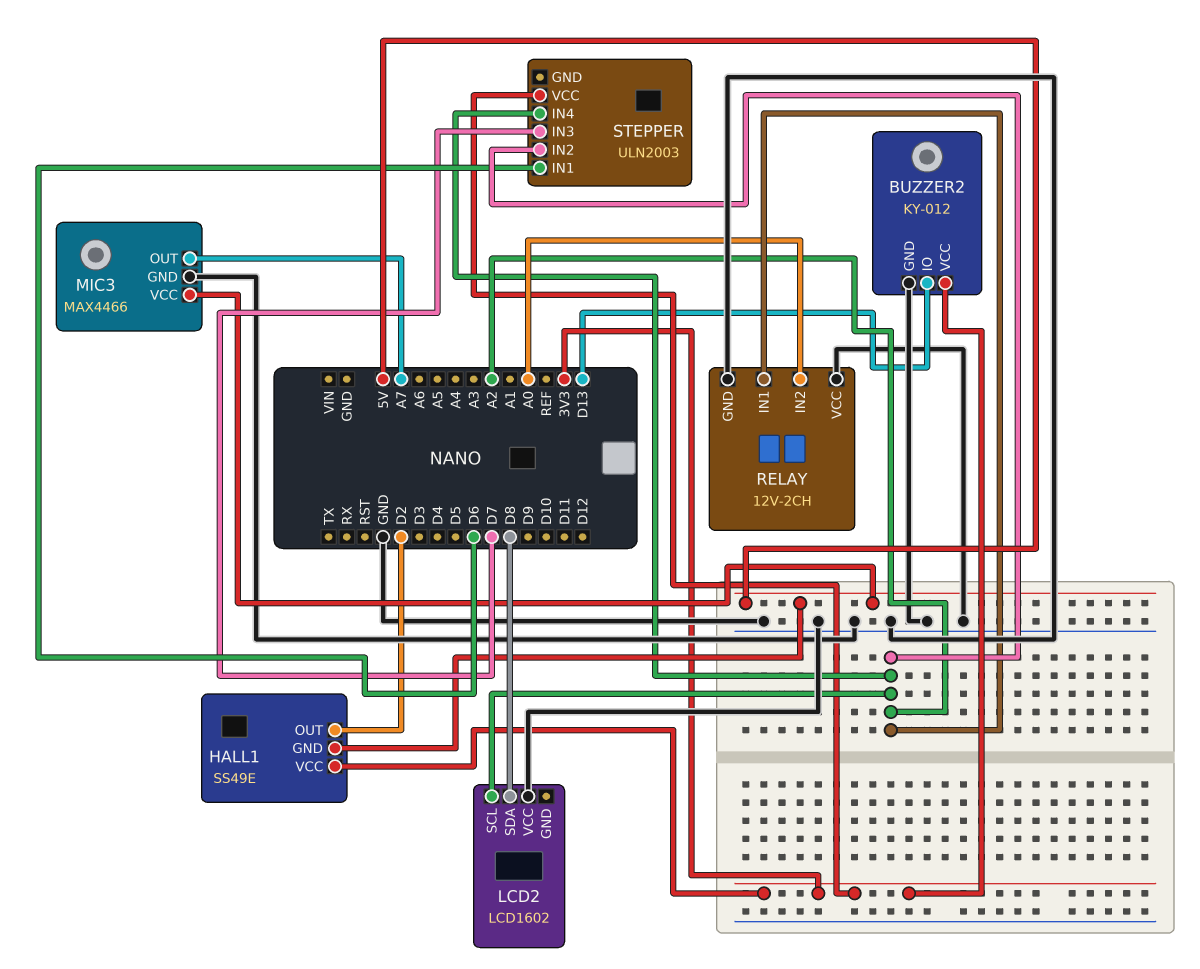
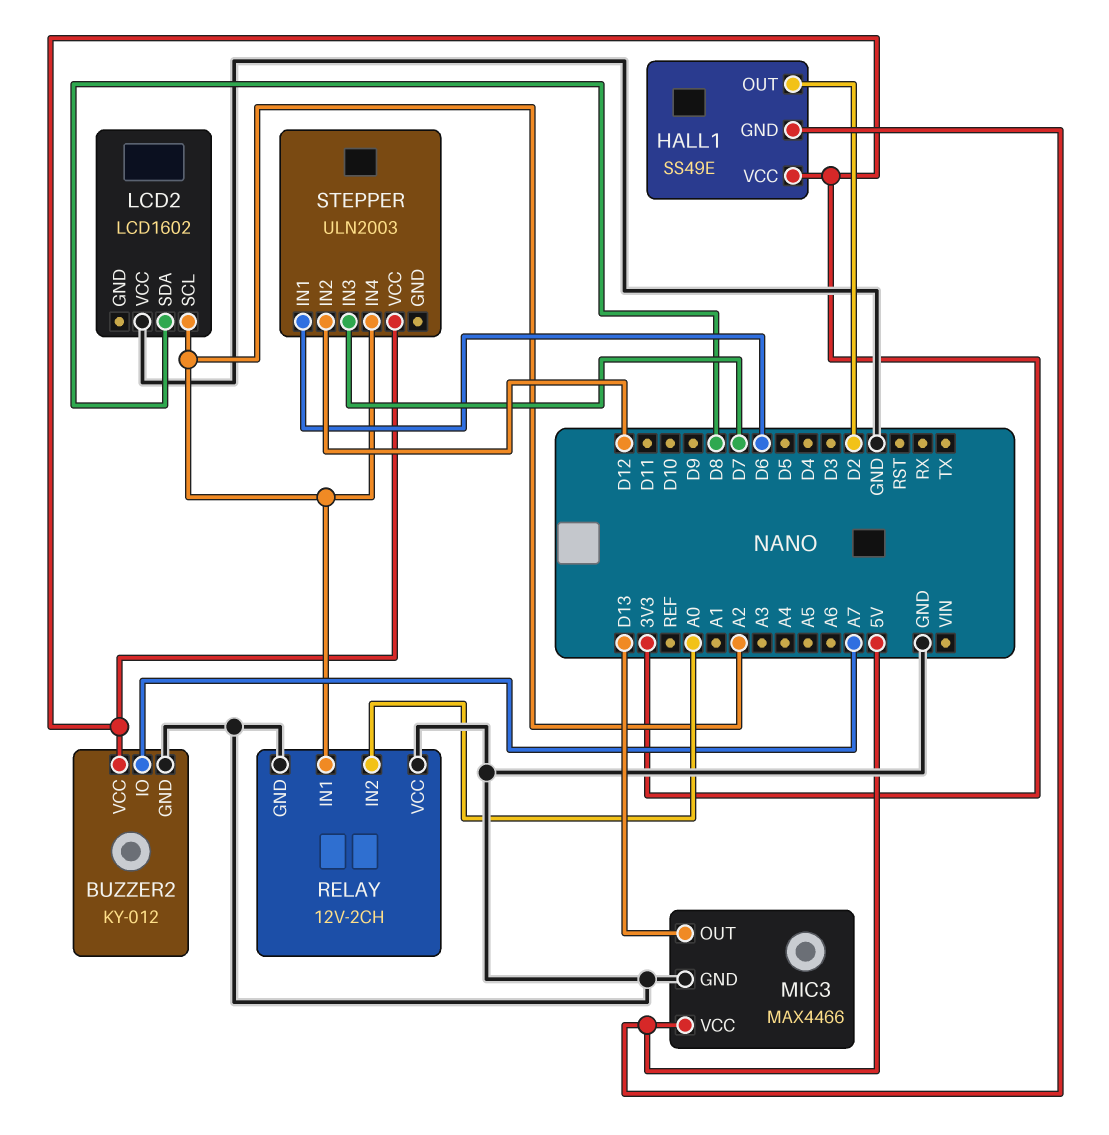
BUZZER2 pin IO: D13 -> A7
MIC3 pin OUT: A7 -> D13
STEPPER pin IN2: A2 -> D12

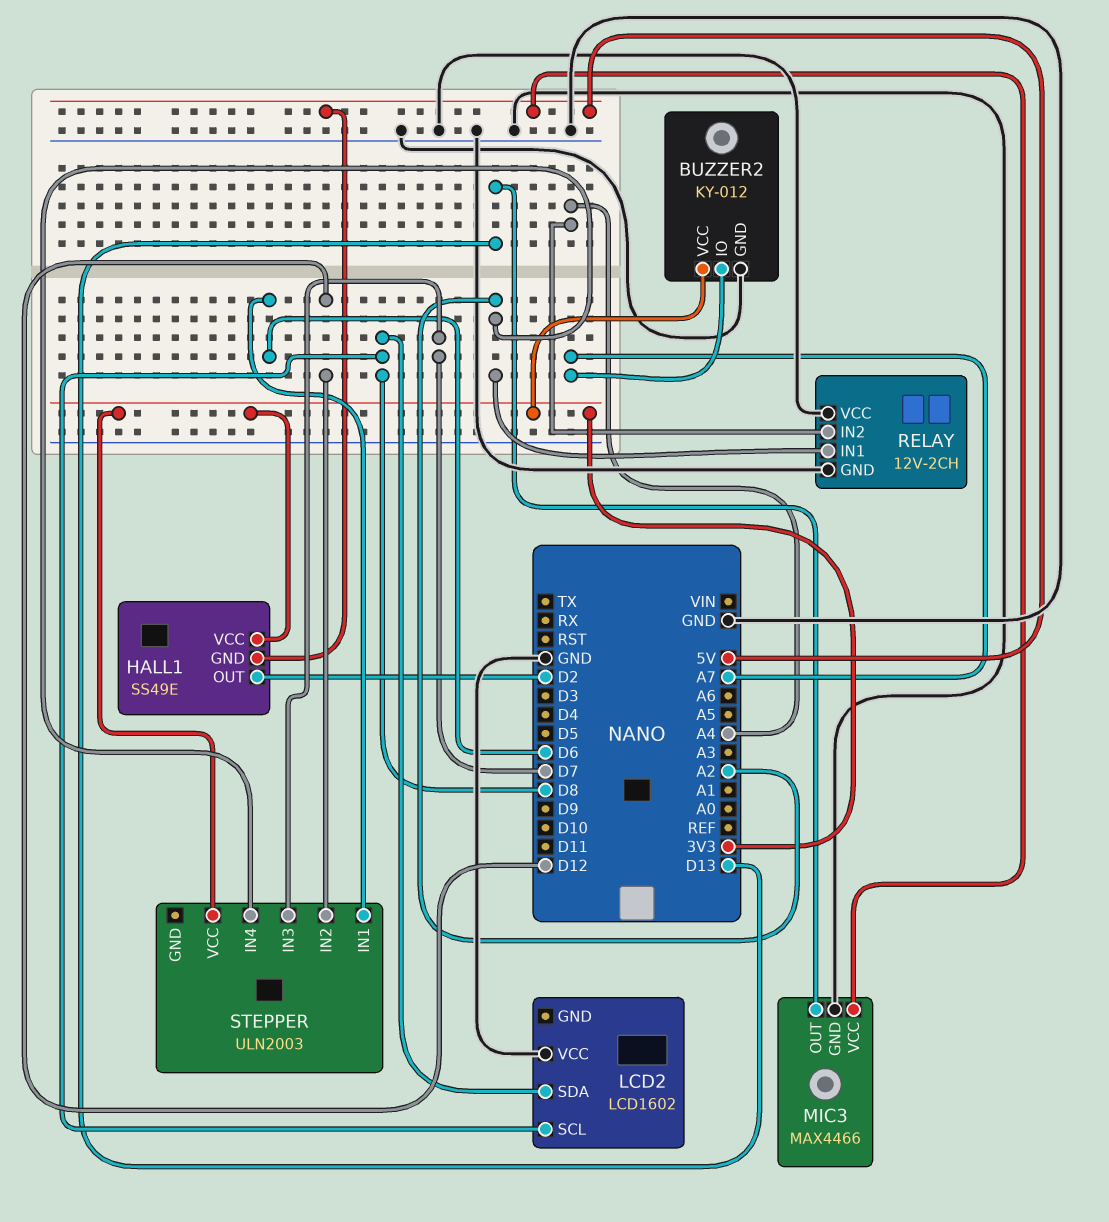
LCD2 pin SCL: A2 -> D8
RELAY pin IN2: A0 -> A4

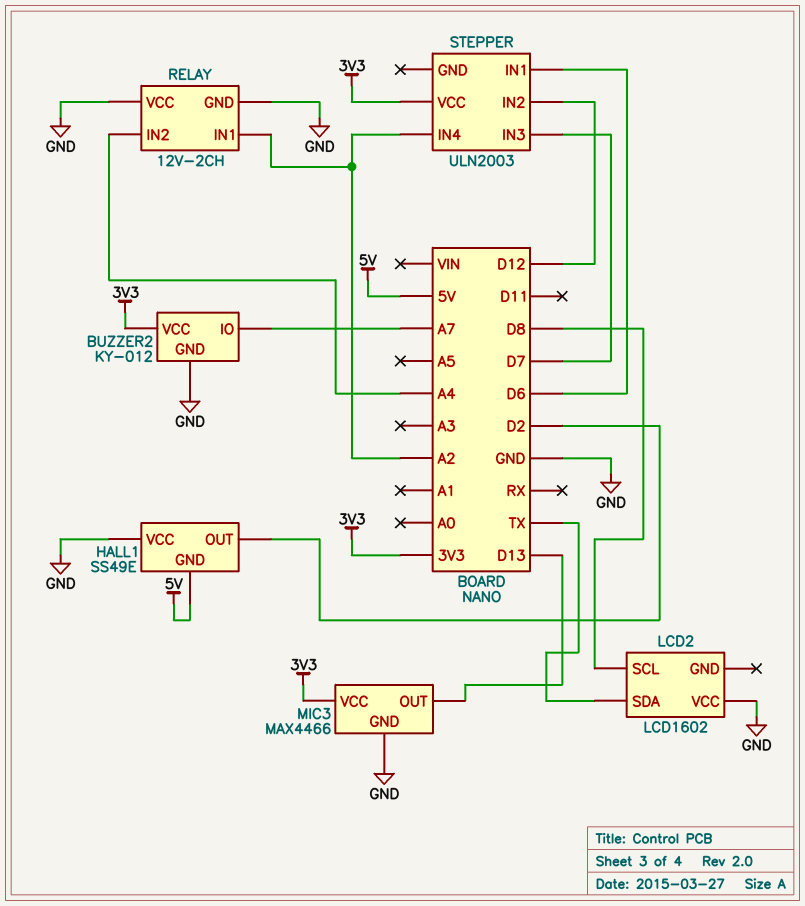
HALL1 pin VCC: 3V3 -> GND
LCD2 pin SDA: D8 -> TX
MIC3 pin VCC: 5V -> 3V3

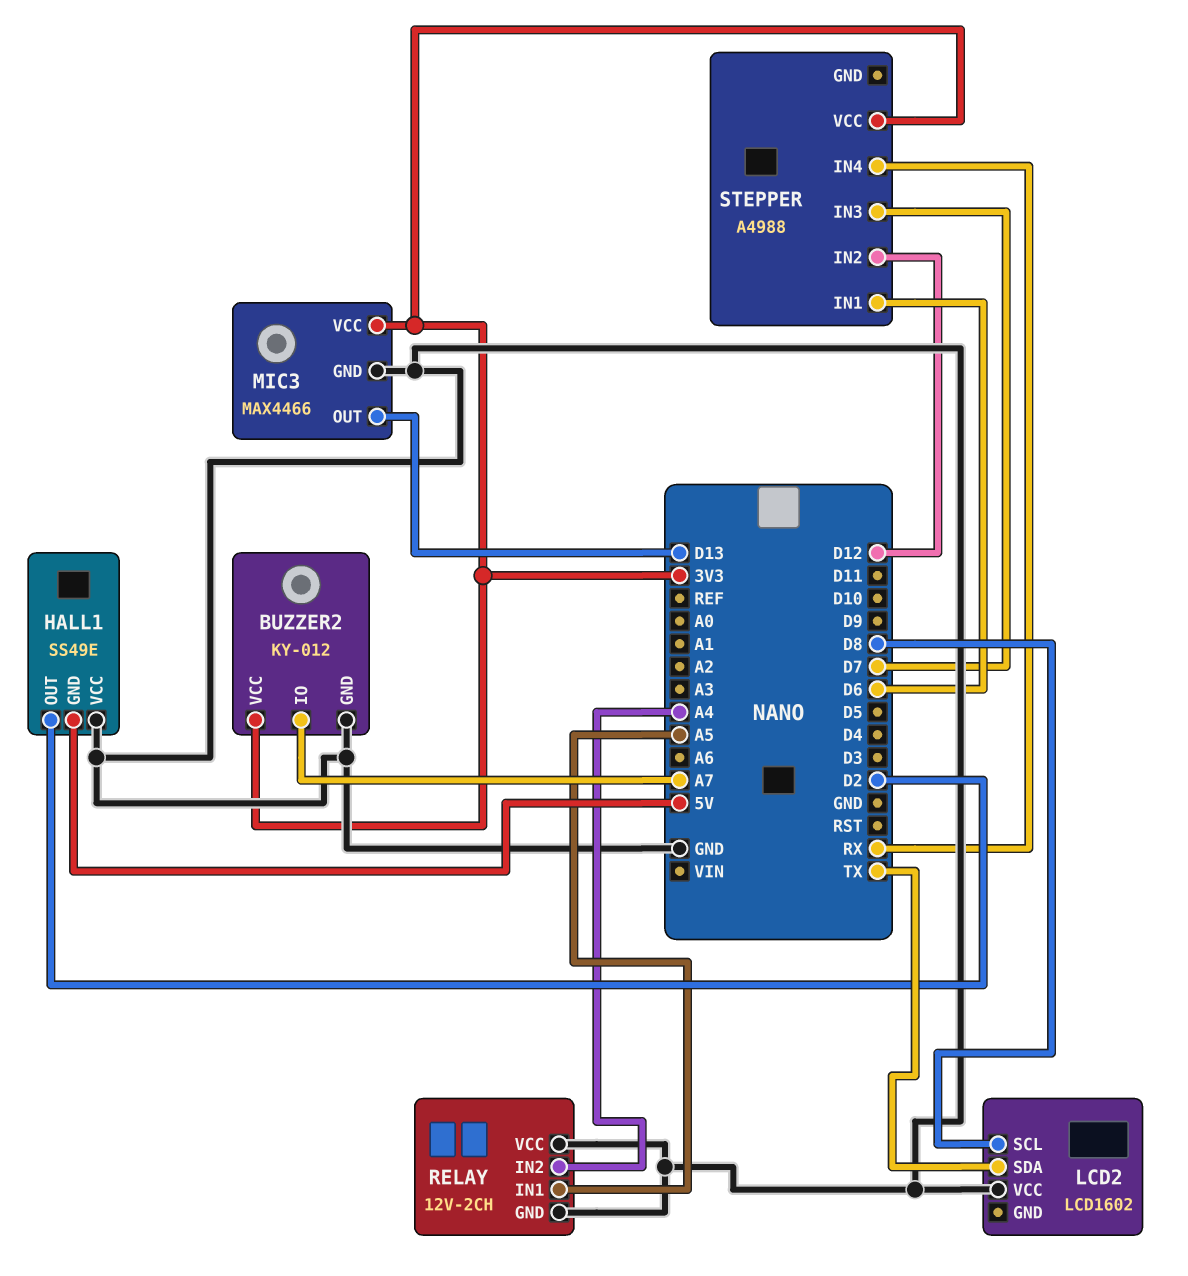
RELAY pin IN1: A2 -> A5
STEPPER: ULN2003 -> A4988
STEPPER pin IN4: A2 -> RX

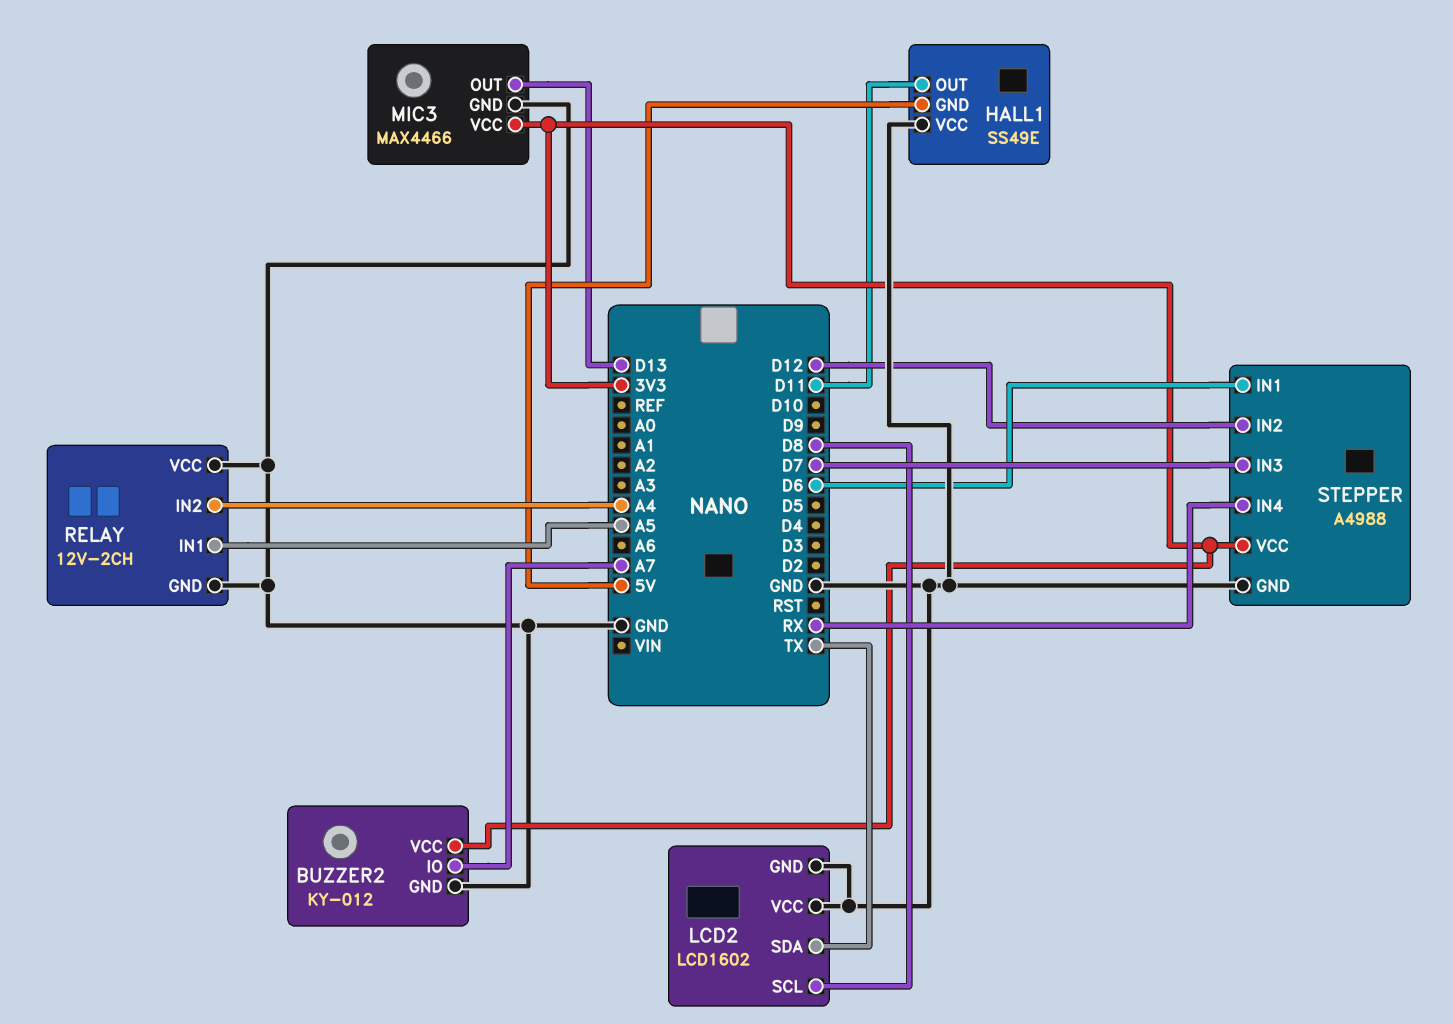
HALL1 pin OUT: D2 -> D11
LCD2 pin GND: none -> GND
STEPPER pin GND: none -> GND

